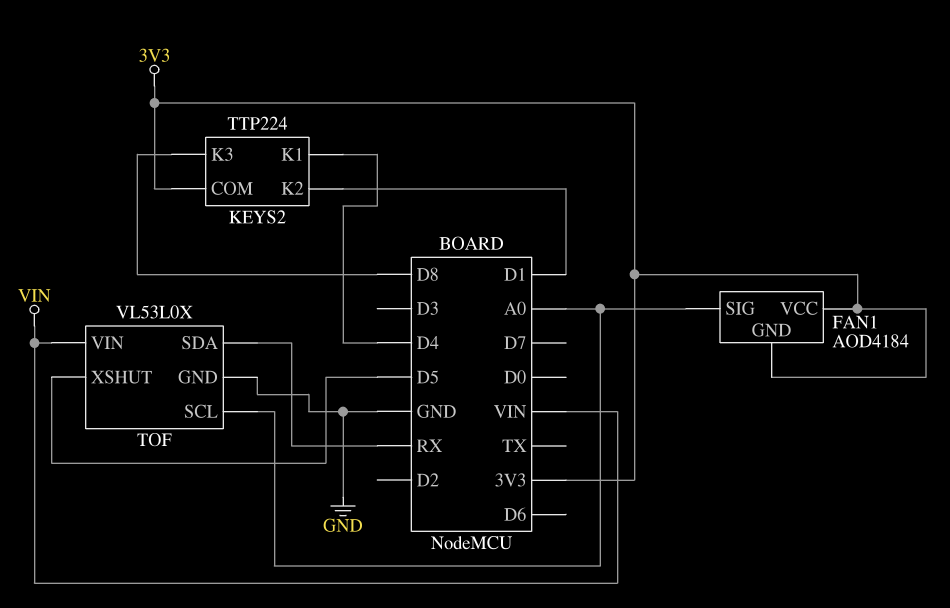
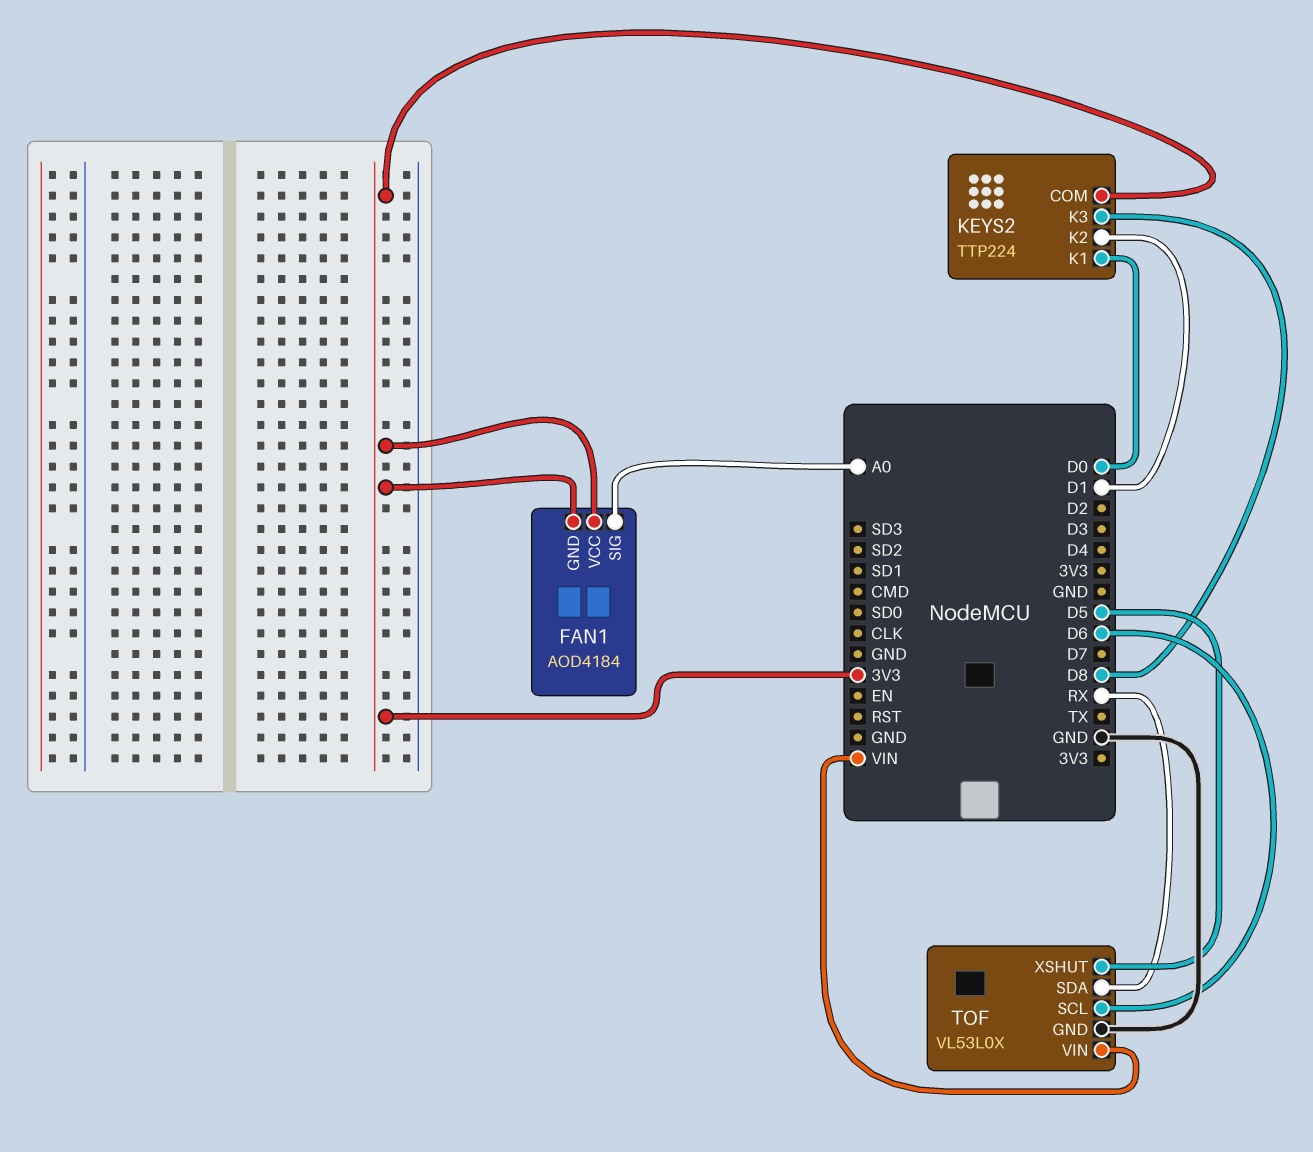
KEYS2 pin K1: D4 -> D0
TOF pin SCL: A0 -> D6

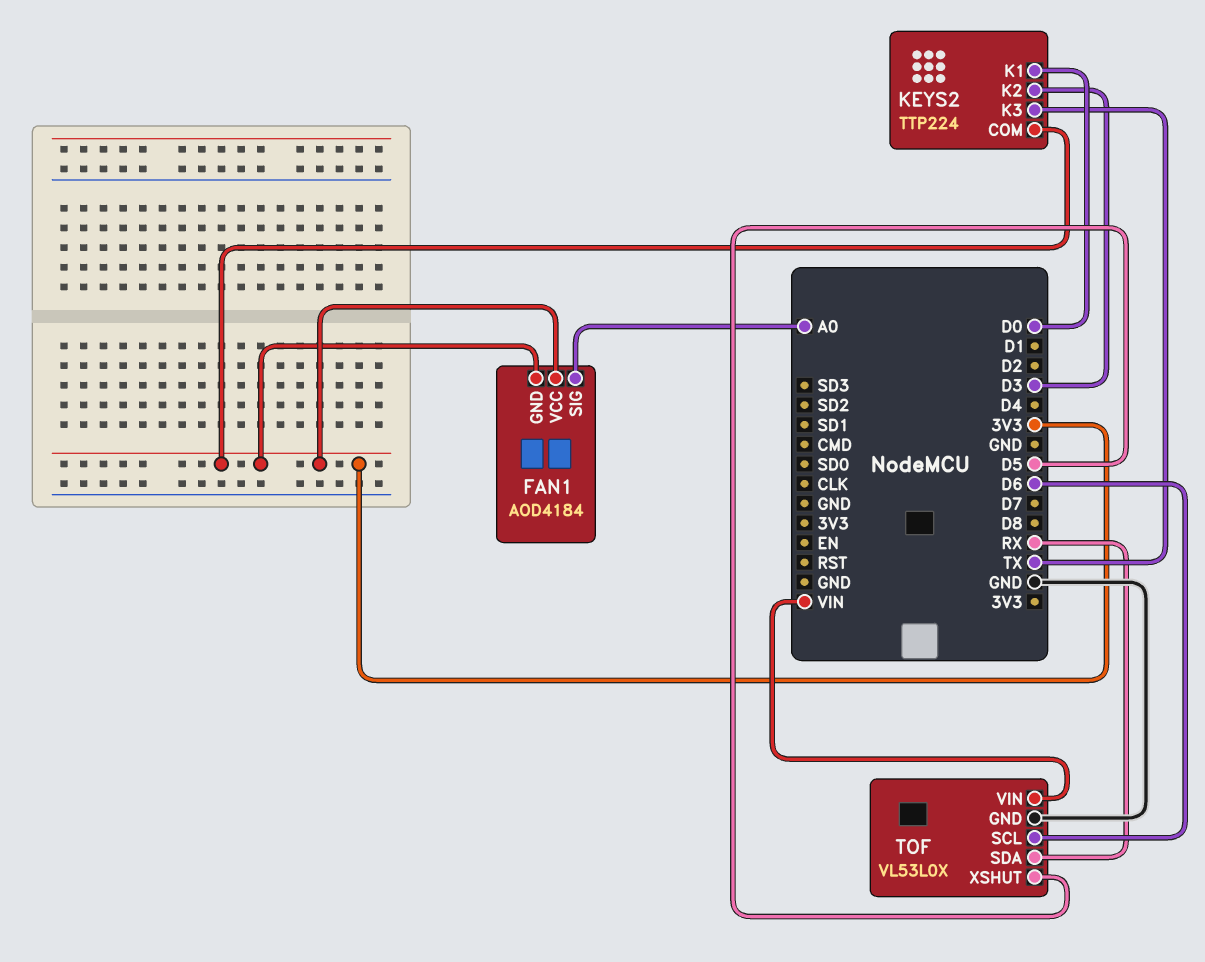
KEYS2 pin K2: D1 -> D3
KEYS2 pin K3: D8 -> TX

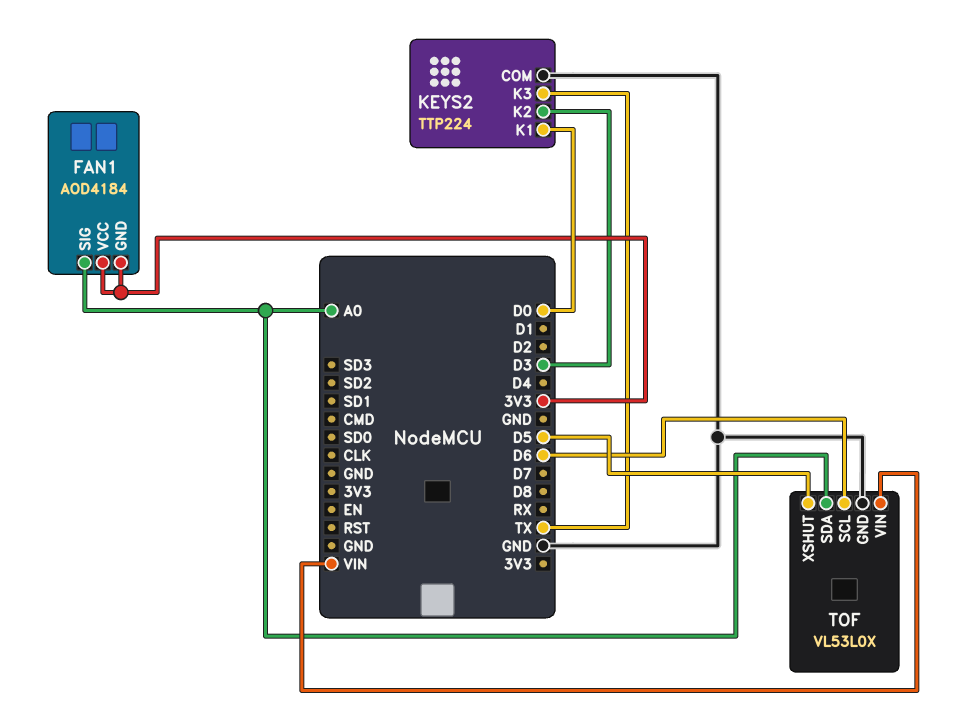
KEYS2 pin COM: 3V3 -> GND
TOF pin SDA: RX -> A0

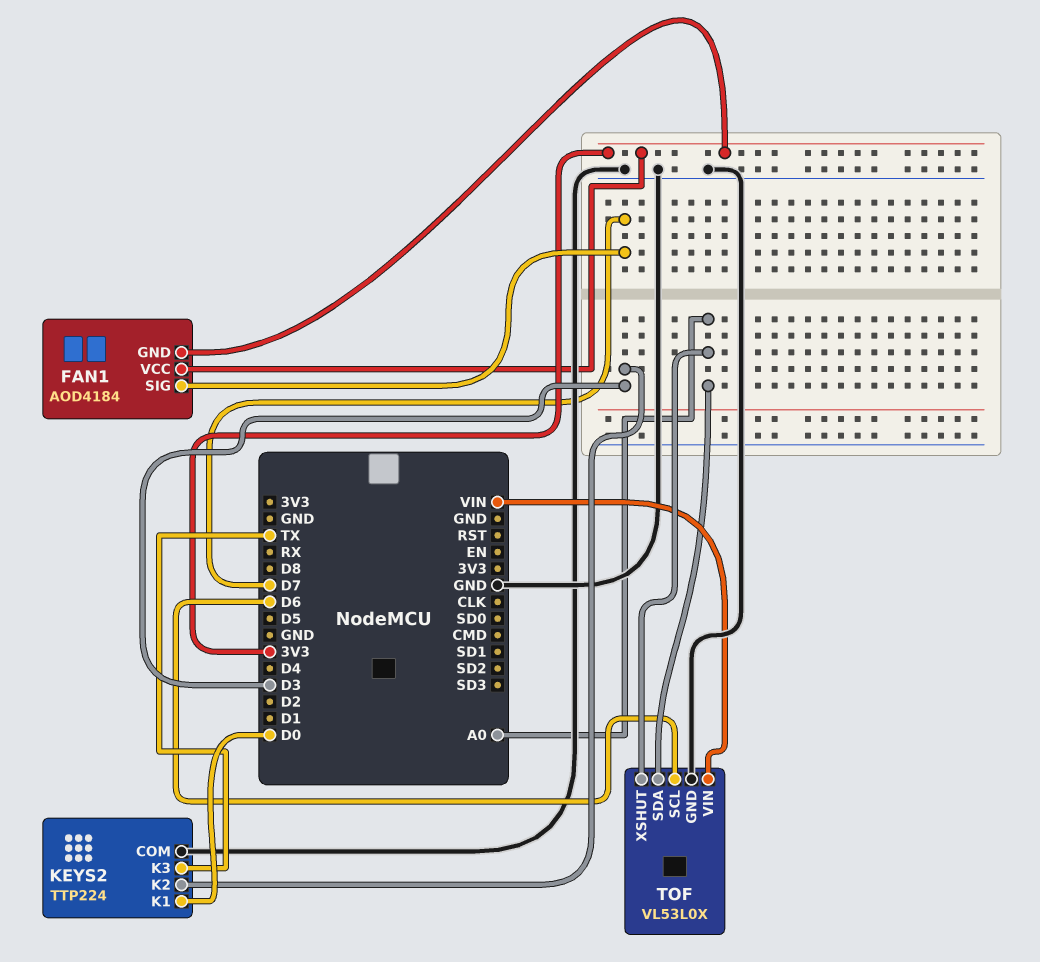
FAN1 pin SIG: A0 -> D7
TOF pin XSHUT: D5 -> A0

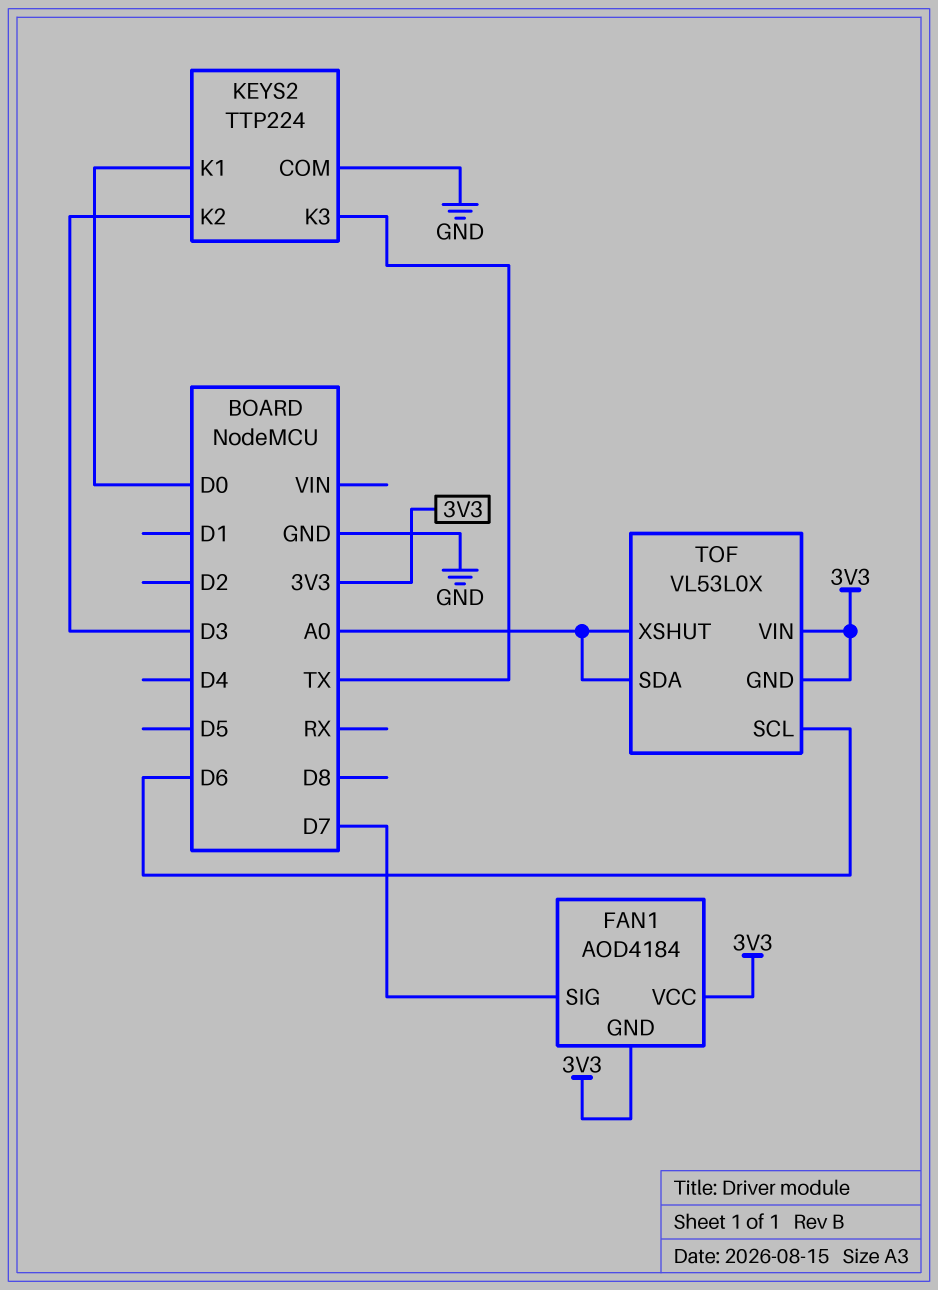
TOF pin GND: GND -> 3V3
TOF pin VIN: VIN -> 3V3

